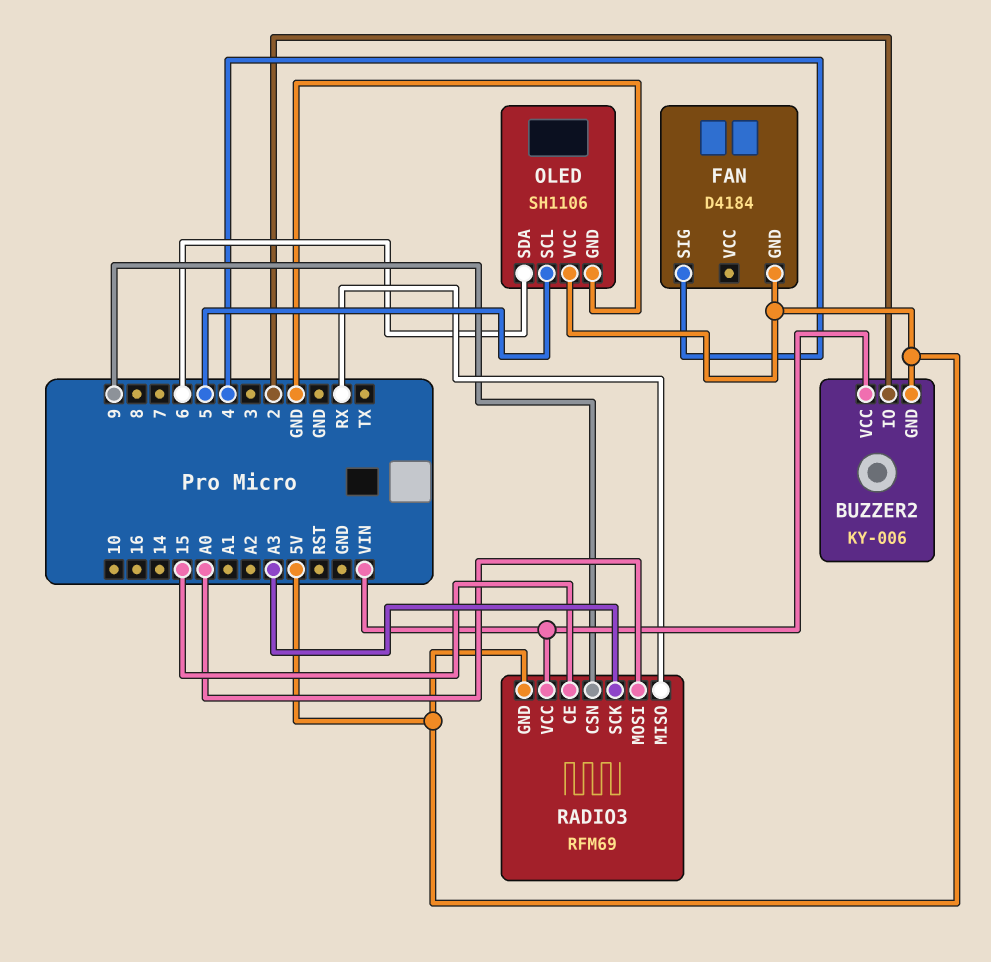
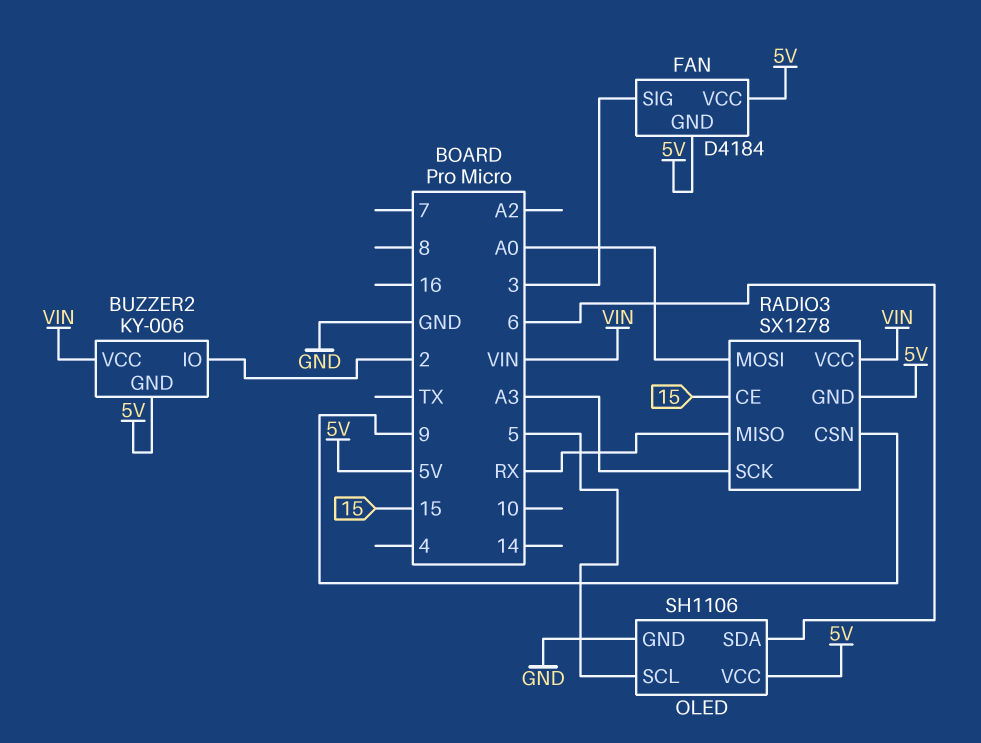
FAN pin SIG: 4 -> 3
FAN pin VCC: none -> 5V
RADIO3: RFM69 -> SX1278

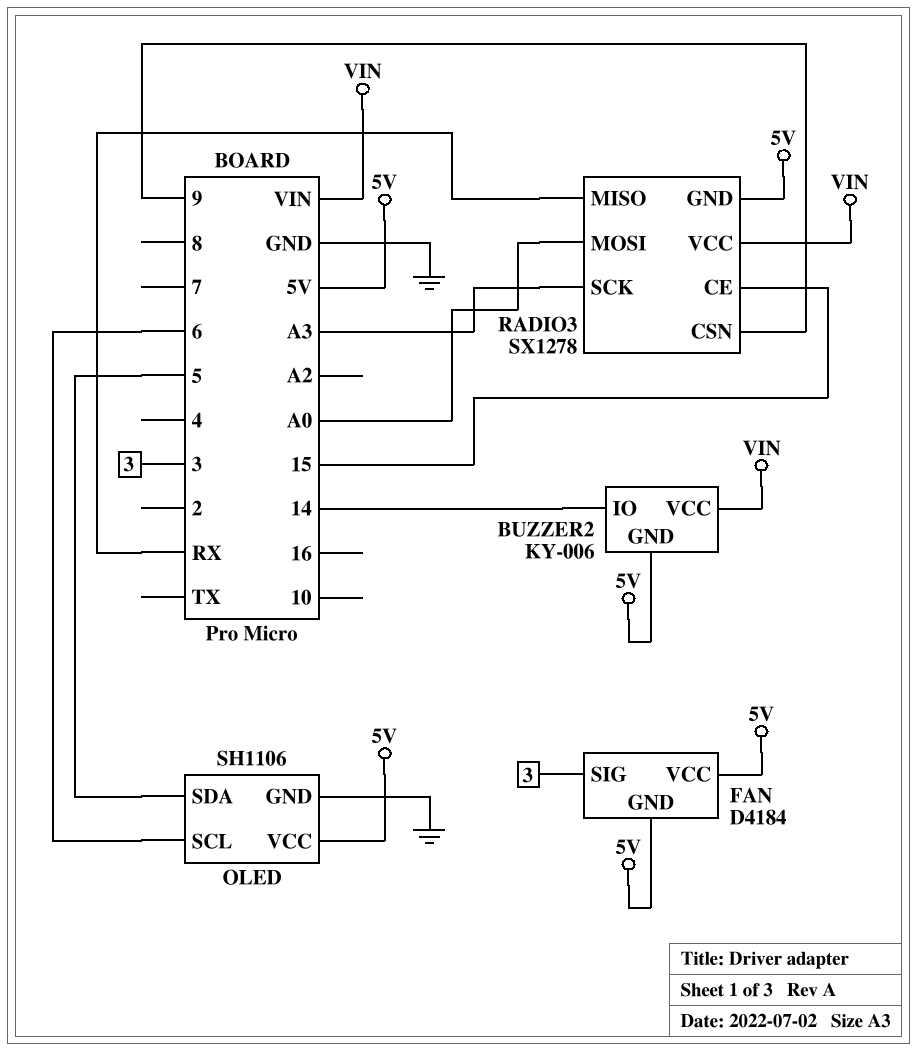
BUZZER2 pin IO: 2 -> 14
OLED pin SCL: 5 -> 6
OLED pin SDA: 6 -> 5

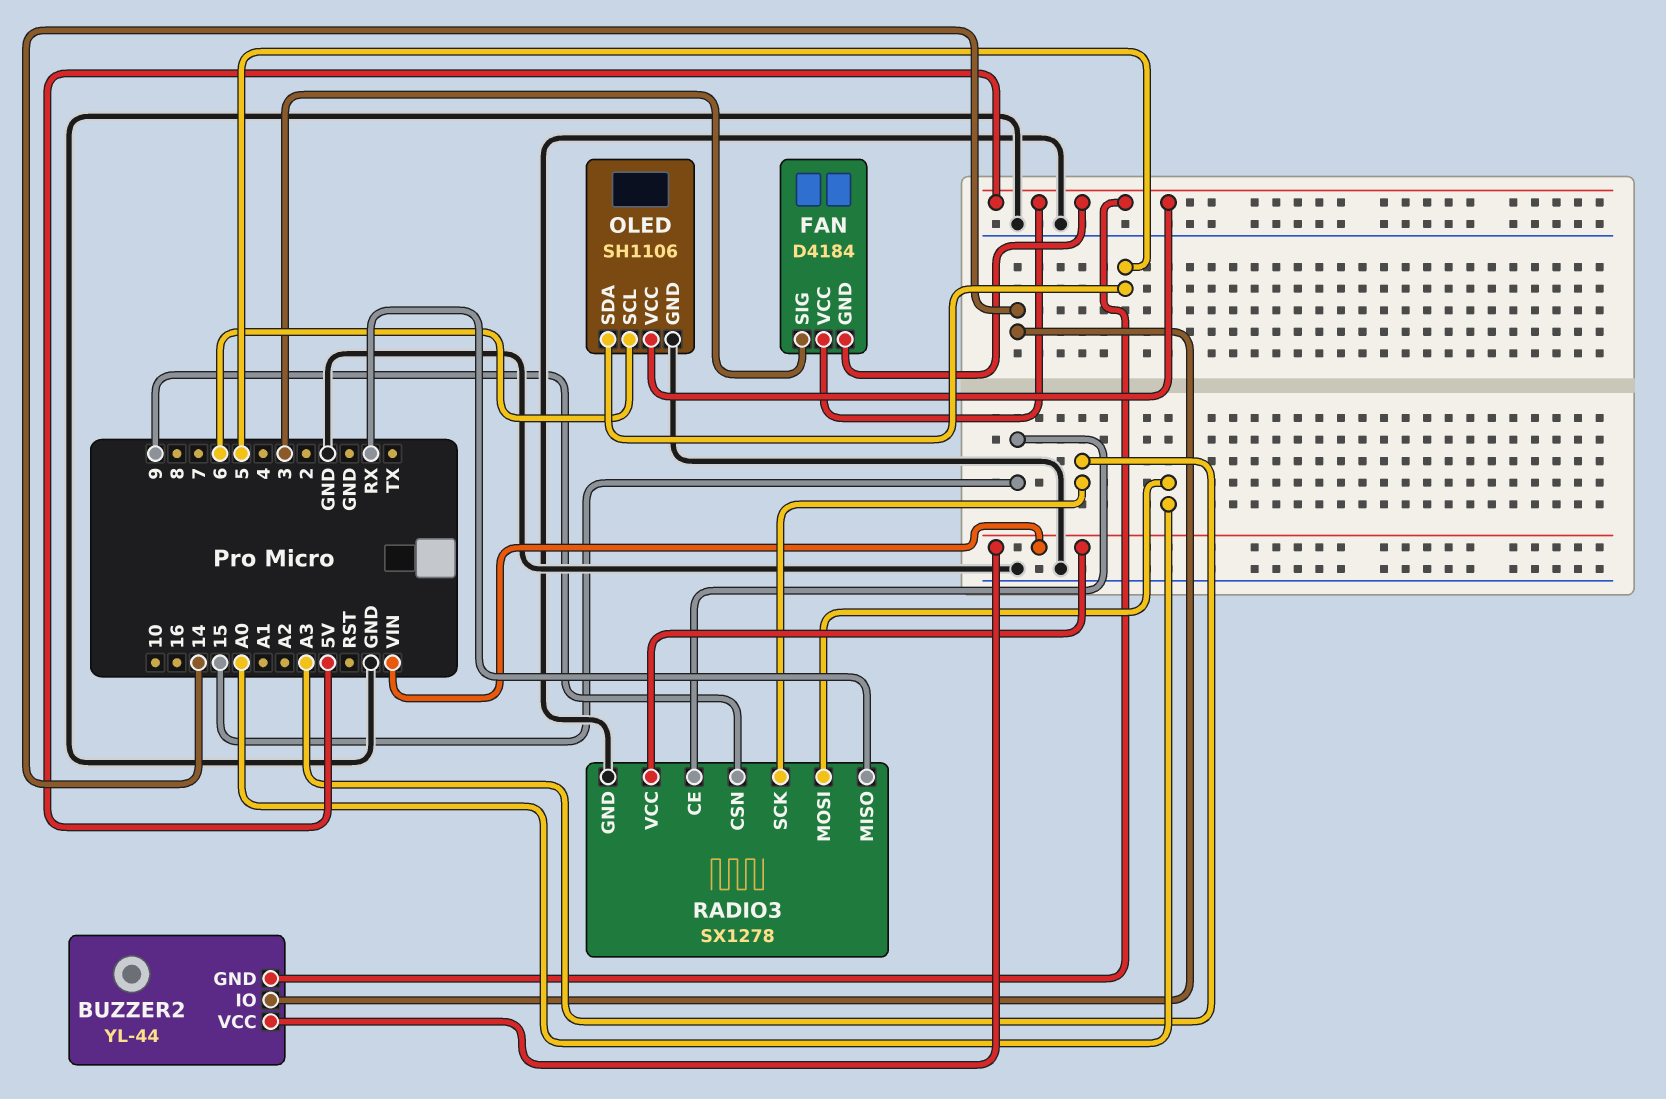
BUZZER2: KY-006 -> YL-44
RADIO3 pin GND: 5V -> GND

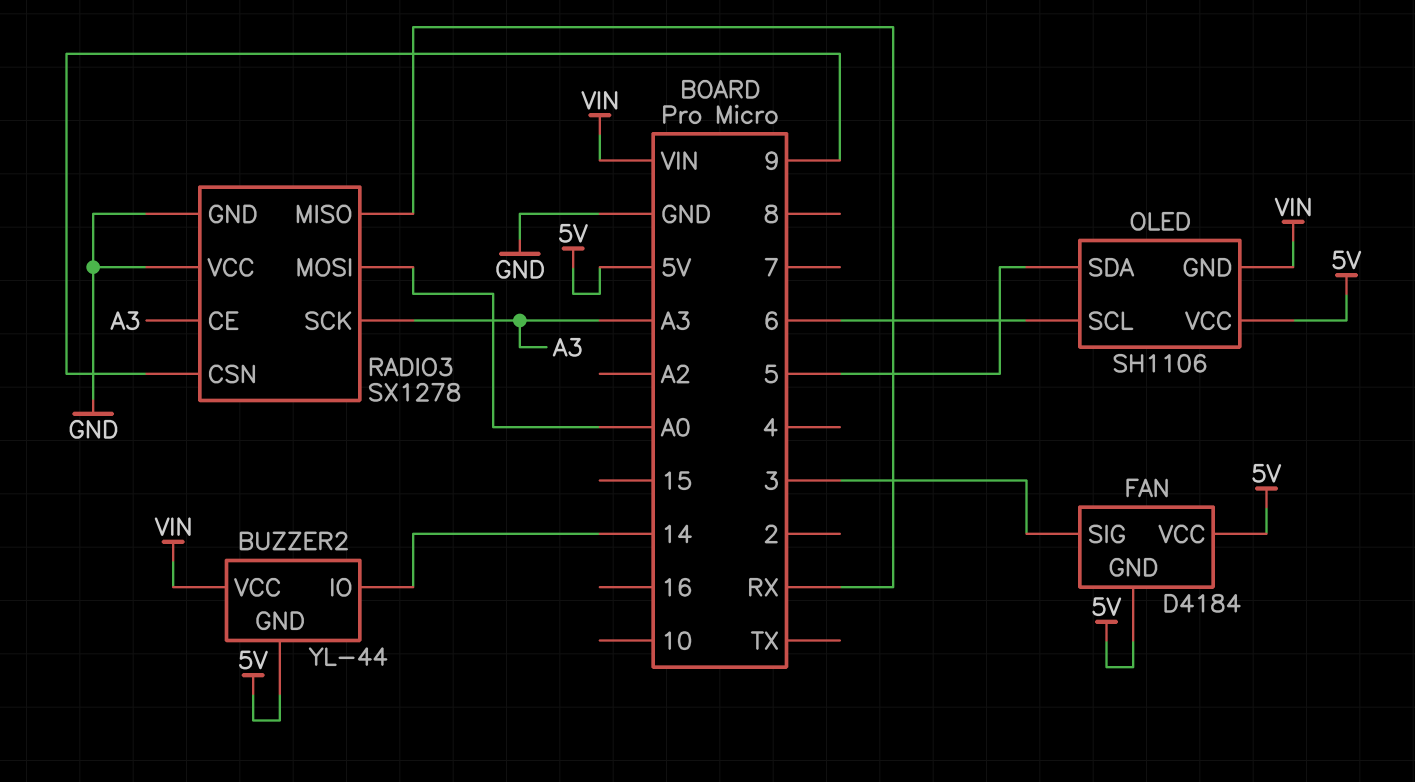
OLED pin GND: GND -> VIN
RADIO3 pin CE: 15 -> A3
RADIO3 pin VCC: VIN -> GND

